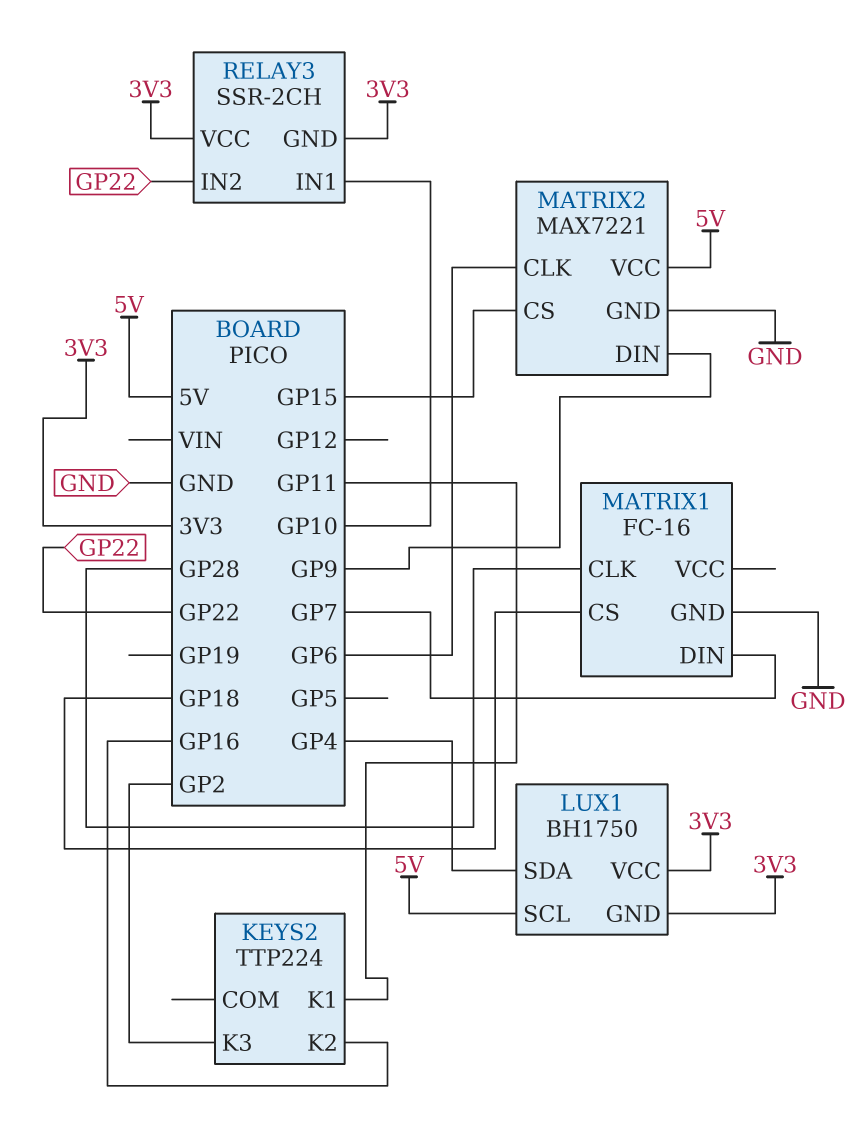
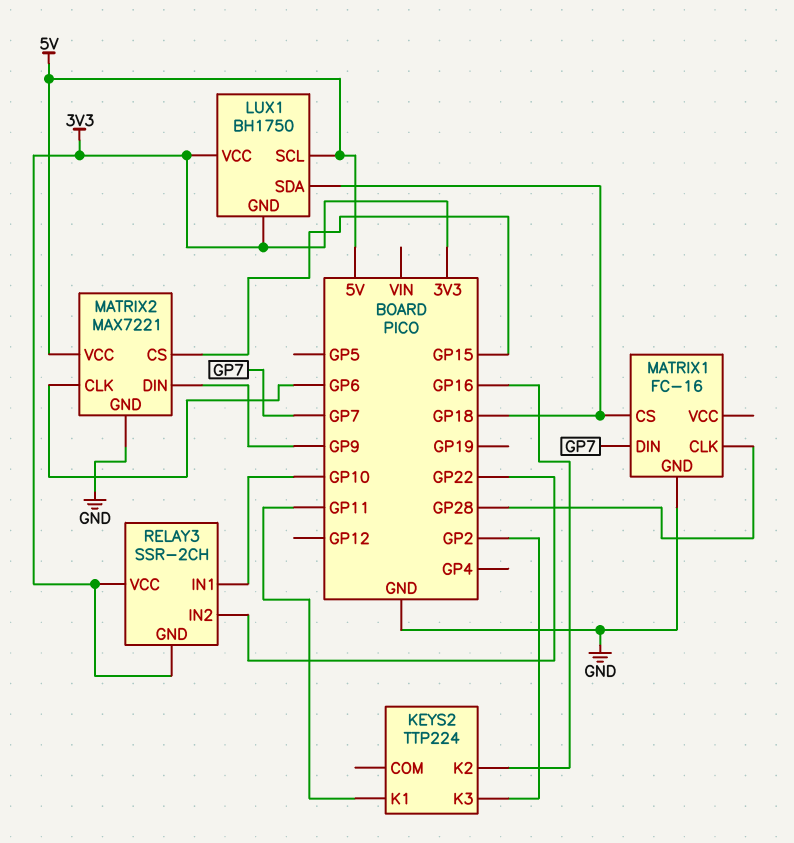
LUX1 pin SDA: GP4 -> GP18

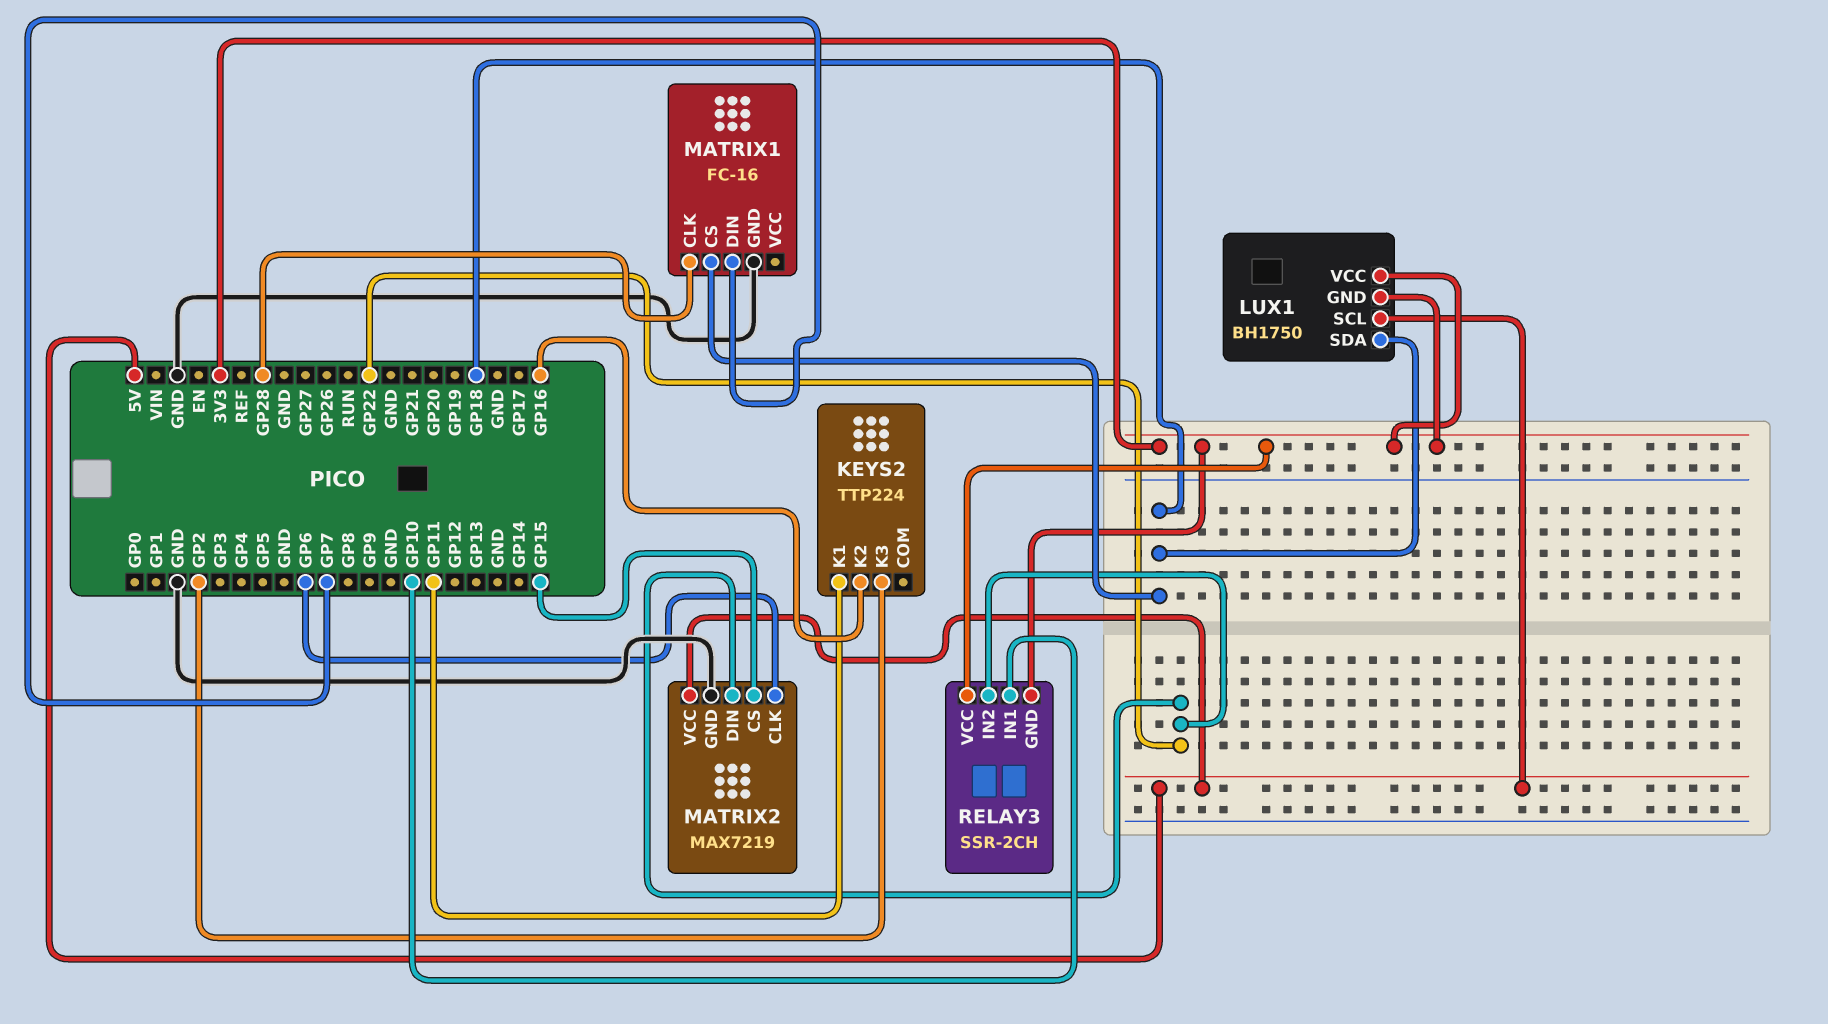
MATRIX2: MAX7221 -> MAX7219
MATRIX2 pin DIN: GP9 -> GP22

